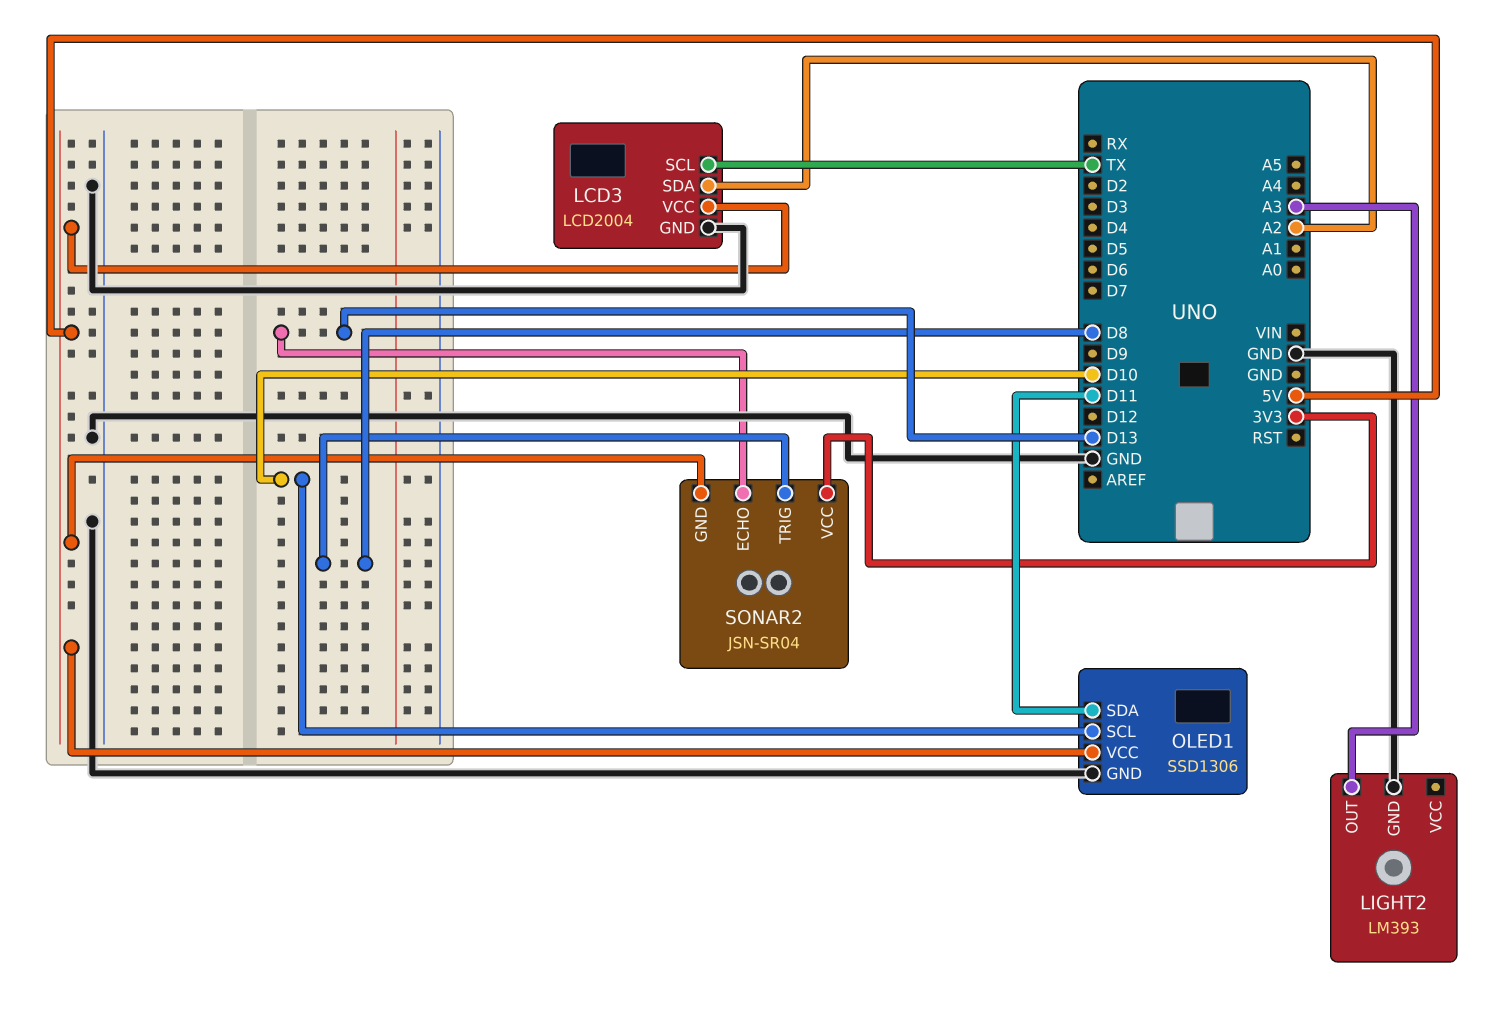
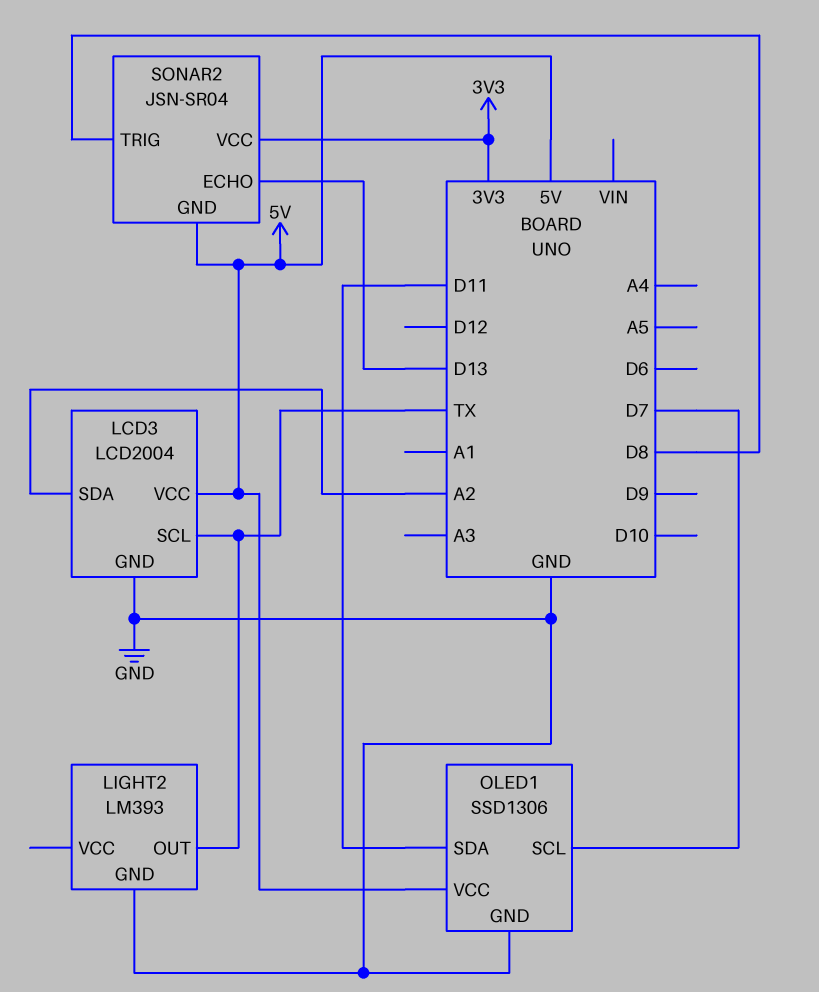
LIGHT2 pin OUT: A3 -> TX
OLED1 pin SCL: D10 -> D7

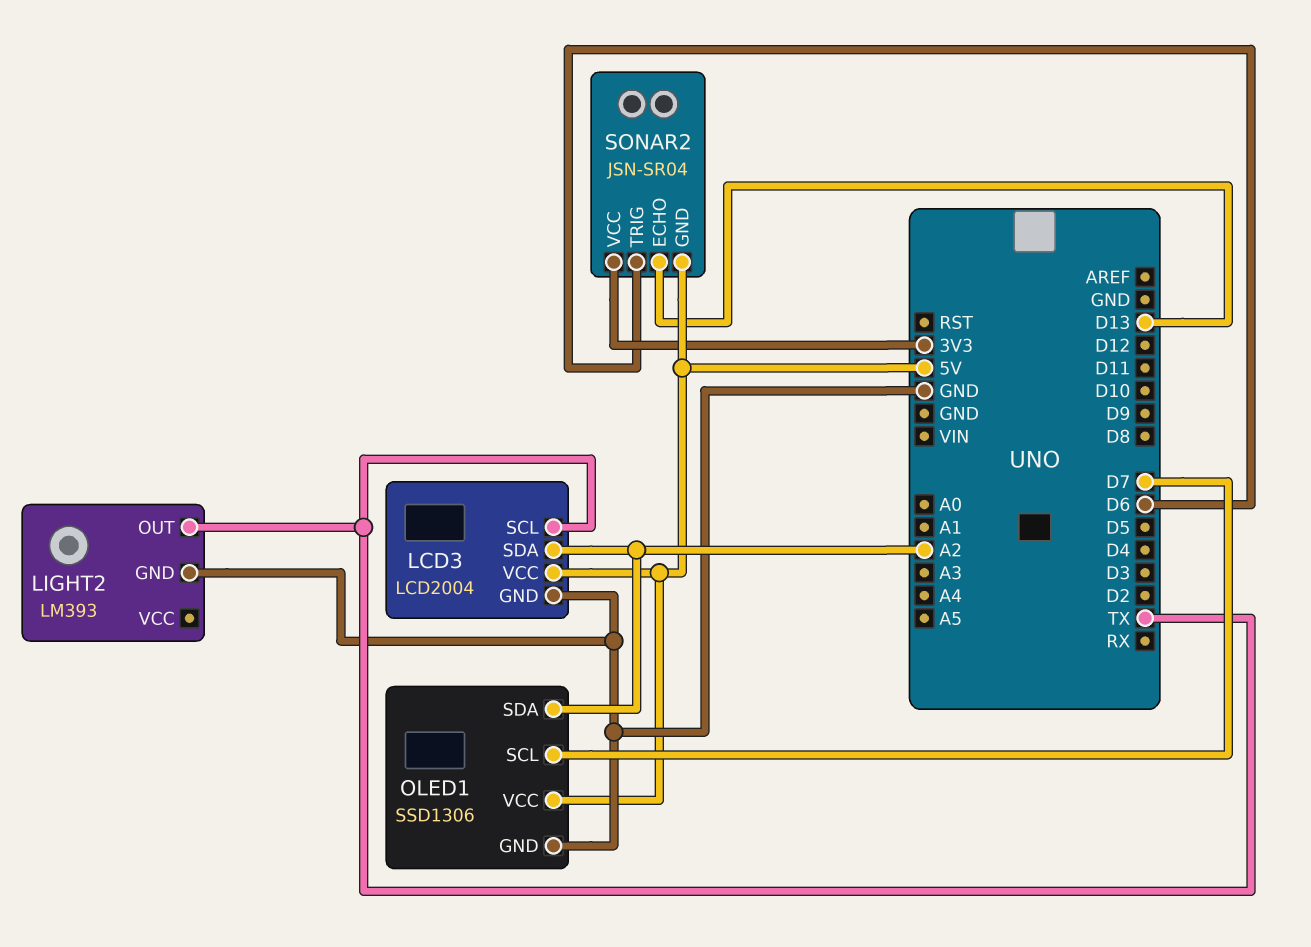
OLED1 pin SDA: D11 -> A2
SONAR2 pin TRIG: D8 -> D6

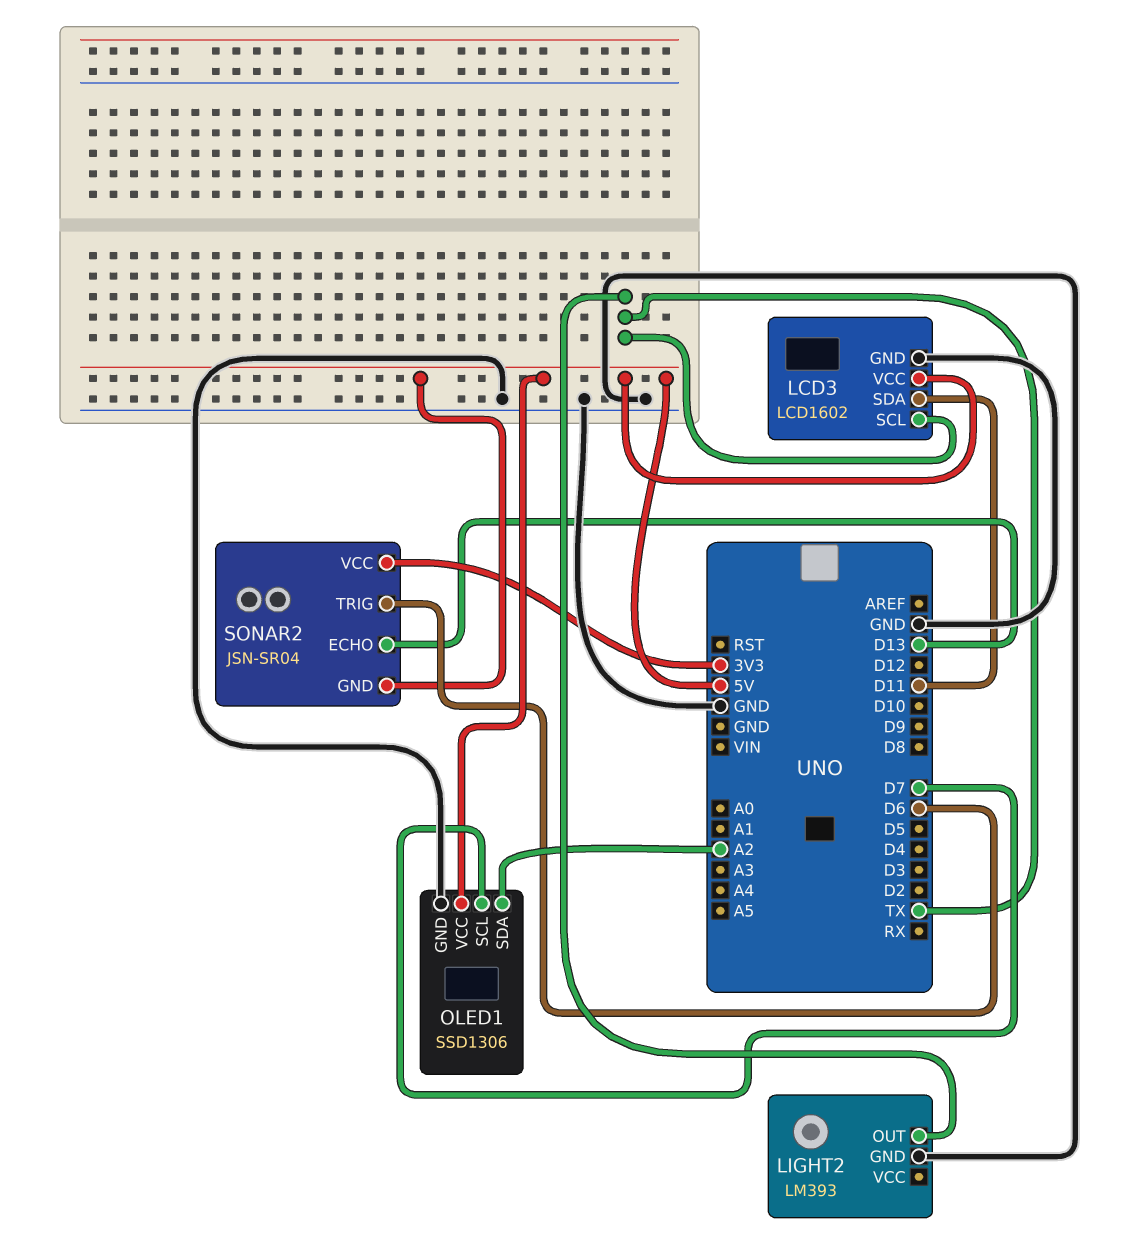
LCD3: LCD2004 -> LCD1602
LCD3 pin SDA: A2 -> D11

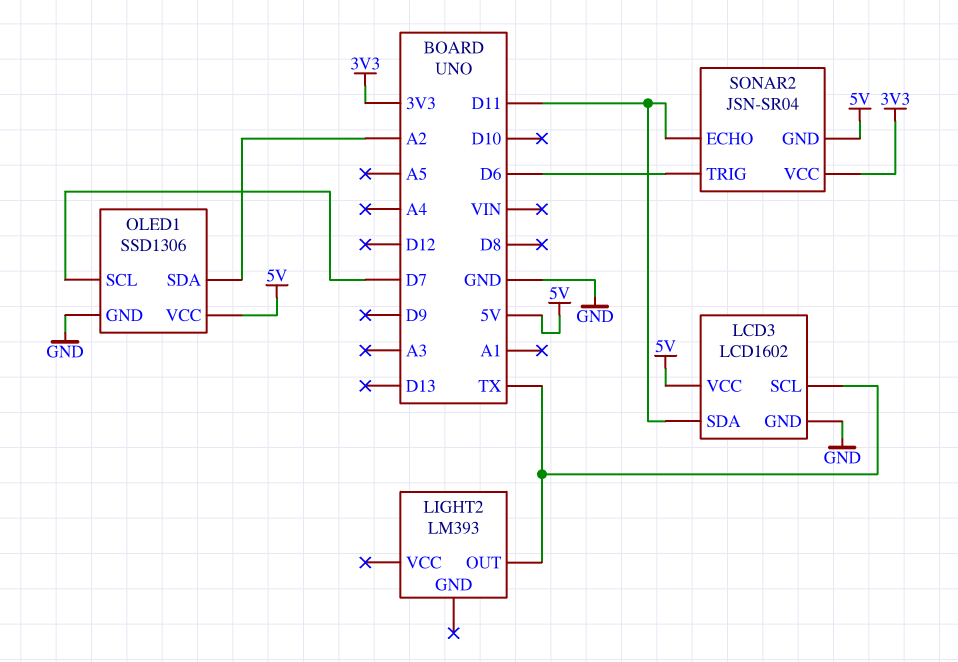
LIGHT2 pin GND: GND -> none
SONAR2 pin ECHO: D13 -> D11

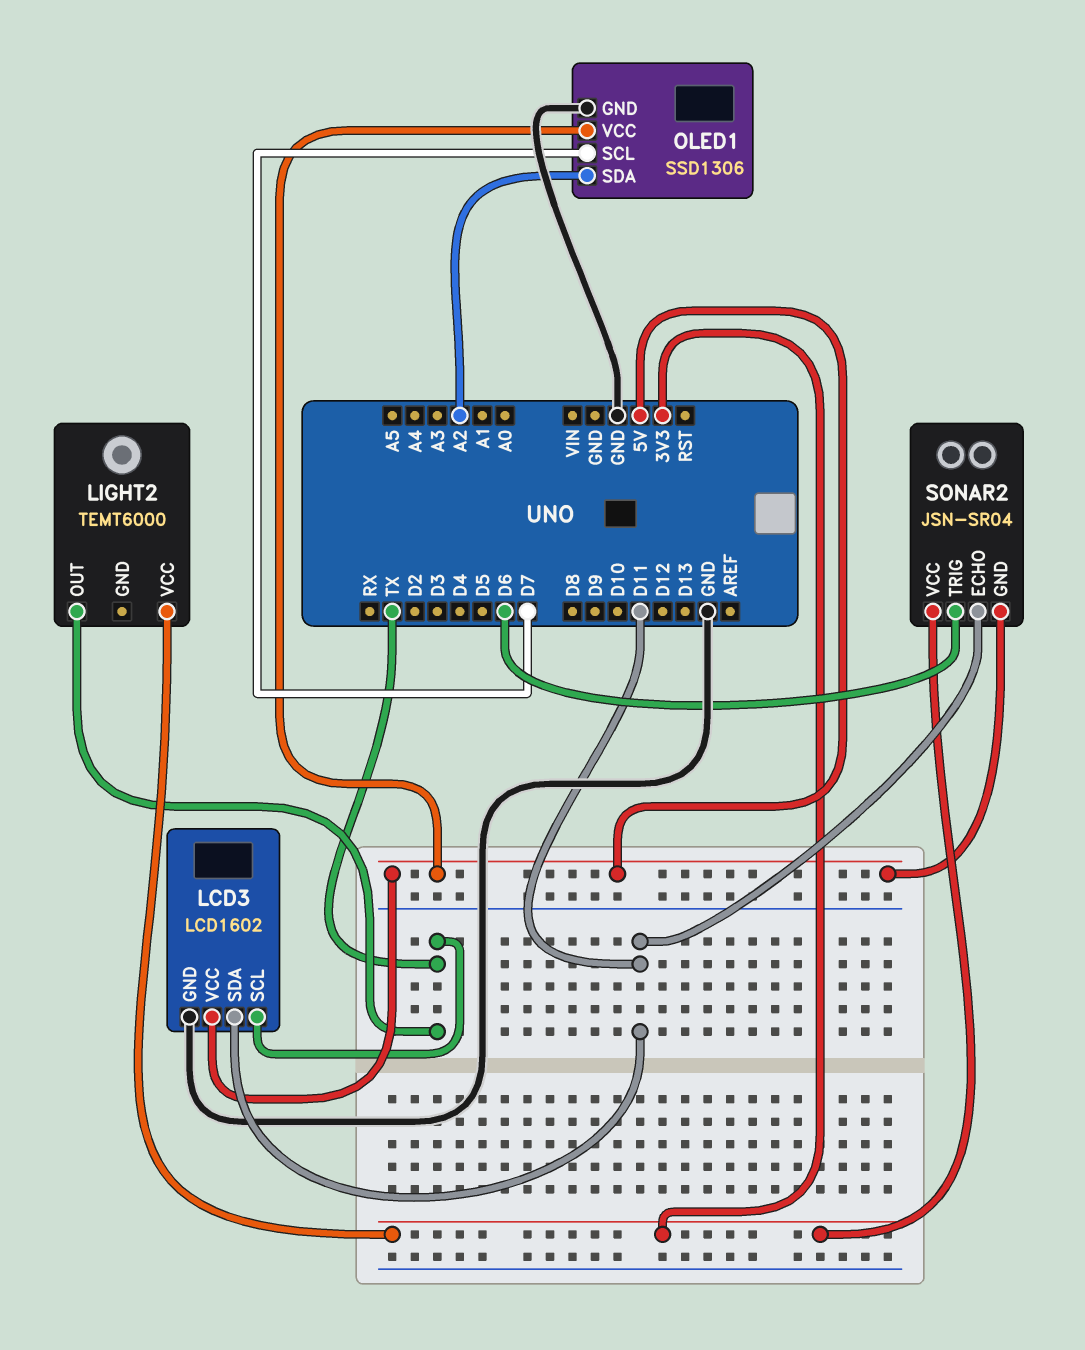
LIGHT2: LM393 -> TEMT6000
LIGHT2 pin VCC: none -> 3V3

